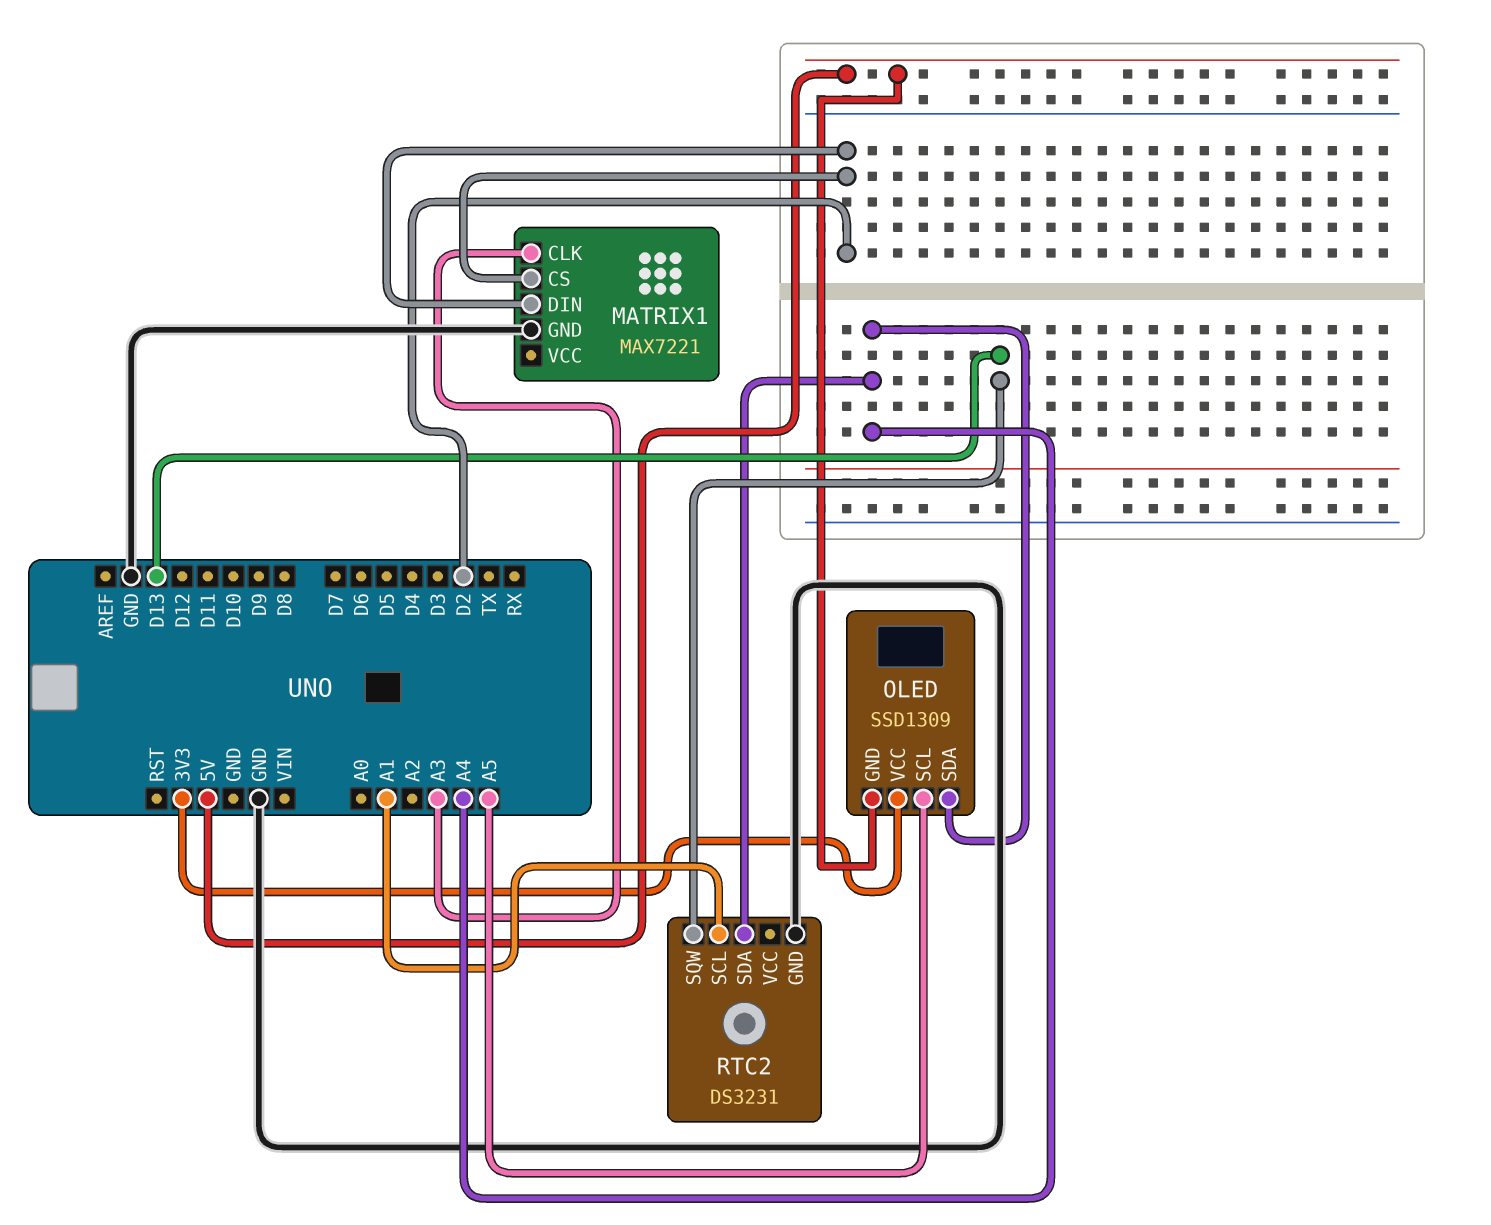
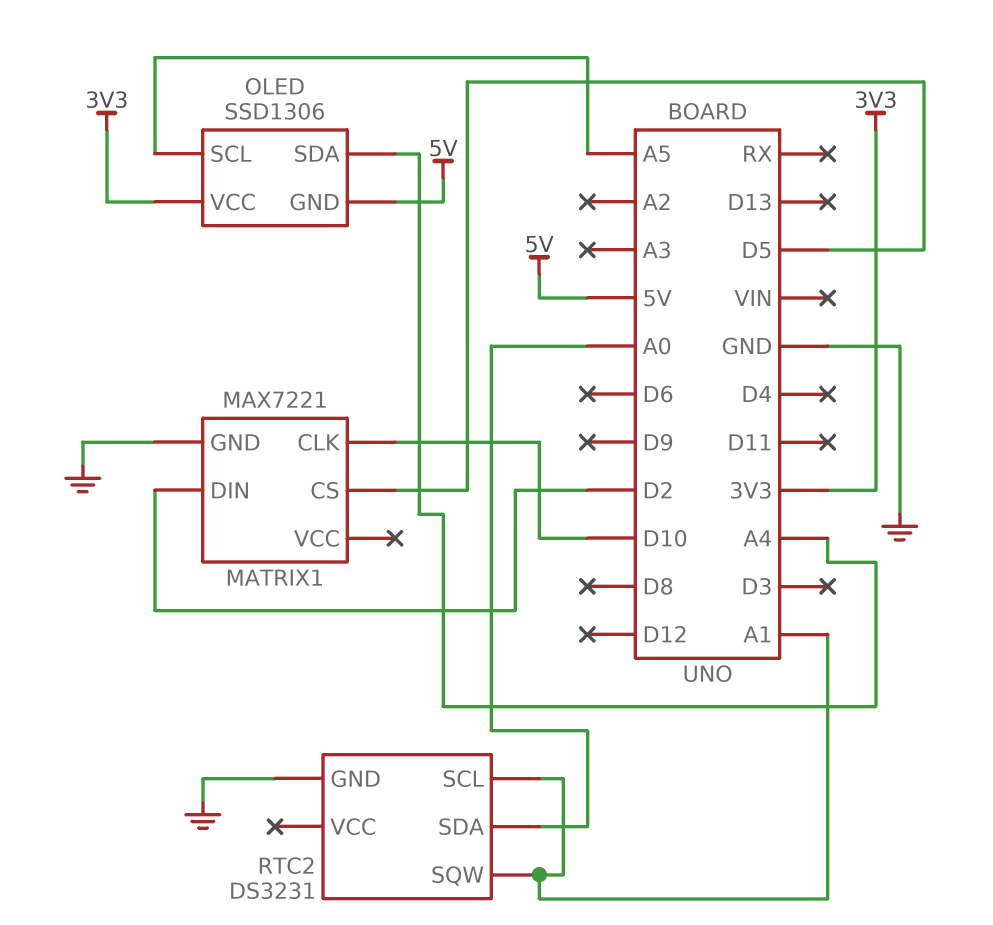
MATRIX1 pin CLK: A3 -> D10
MATRIX1 pin CS: D2 -> D5
OLED: SSD1309 -> SSD1306
RTC2 pin SDA: A4 -> A0
RTC2 pin SQW: D13 -> A1

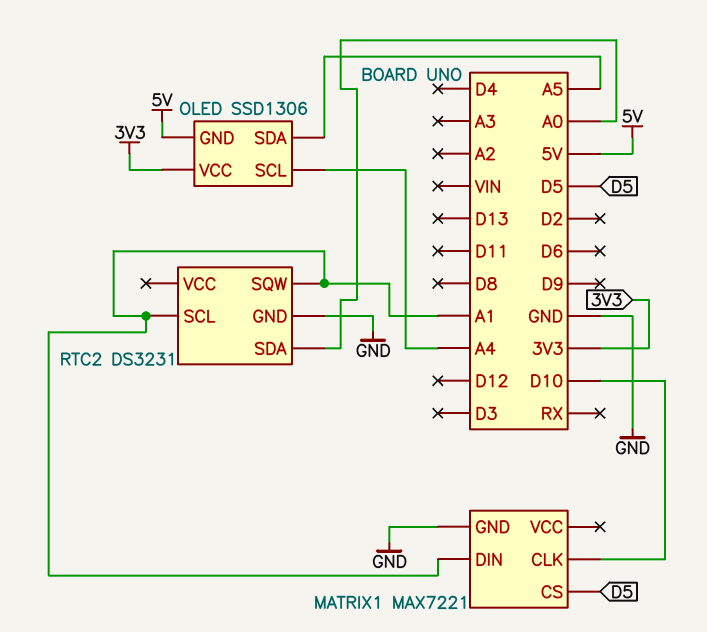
MATRIX1 pin DIN: D2 -> A1
OLED pin SCL: A5 -> A4
OLED pin SDA: A4 -> A5

